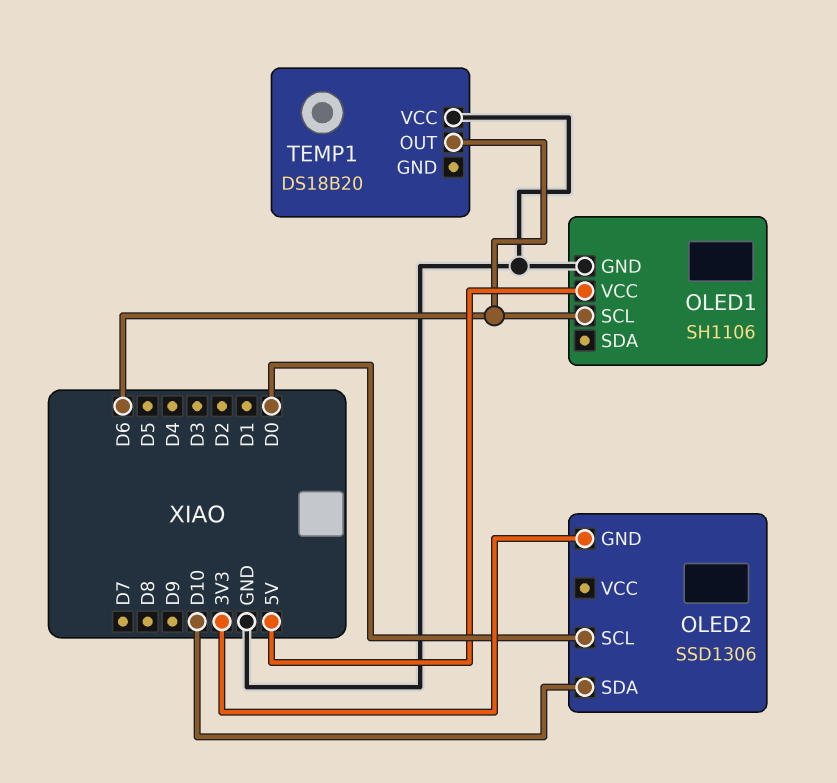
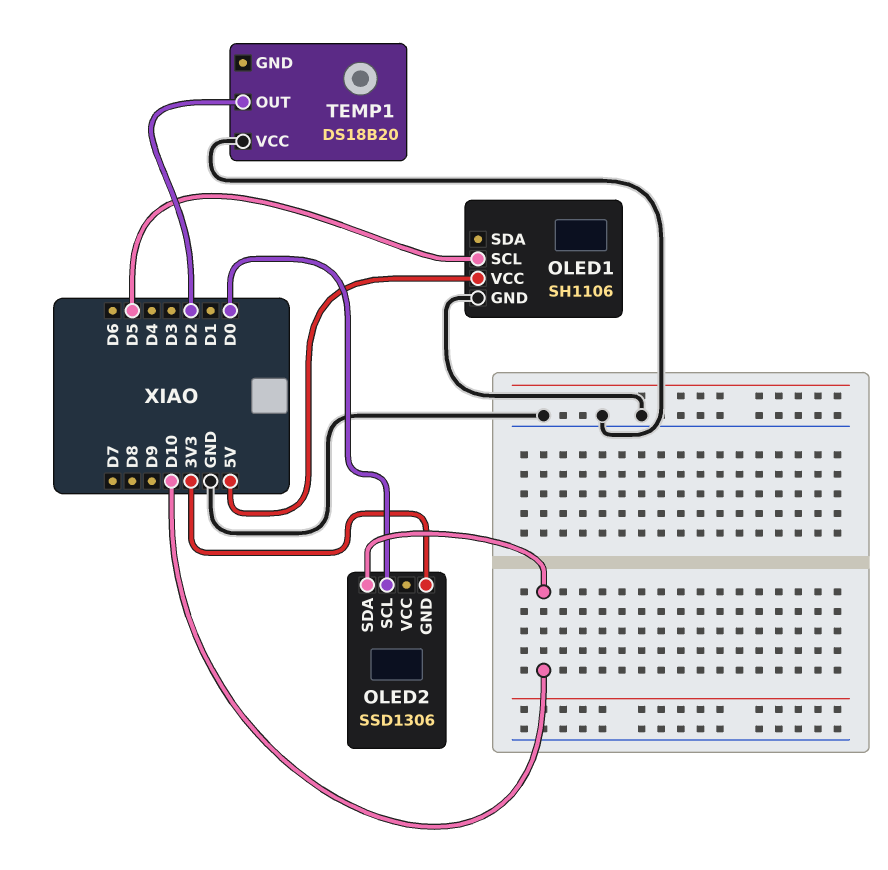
OLED1 pin SCL: D6 -> D5
TEMP1 pin OUT: D6 -> D2

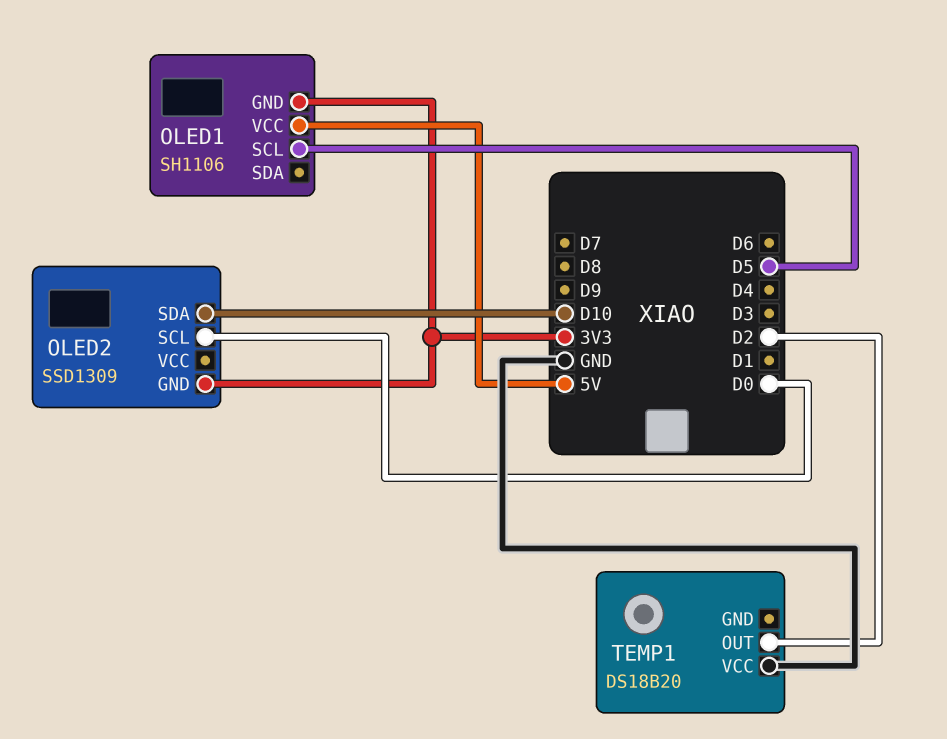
OLED1 pin GND: GND -> 3V3
OLED2: SSD1306 -> SSD1309

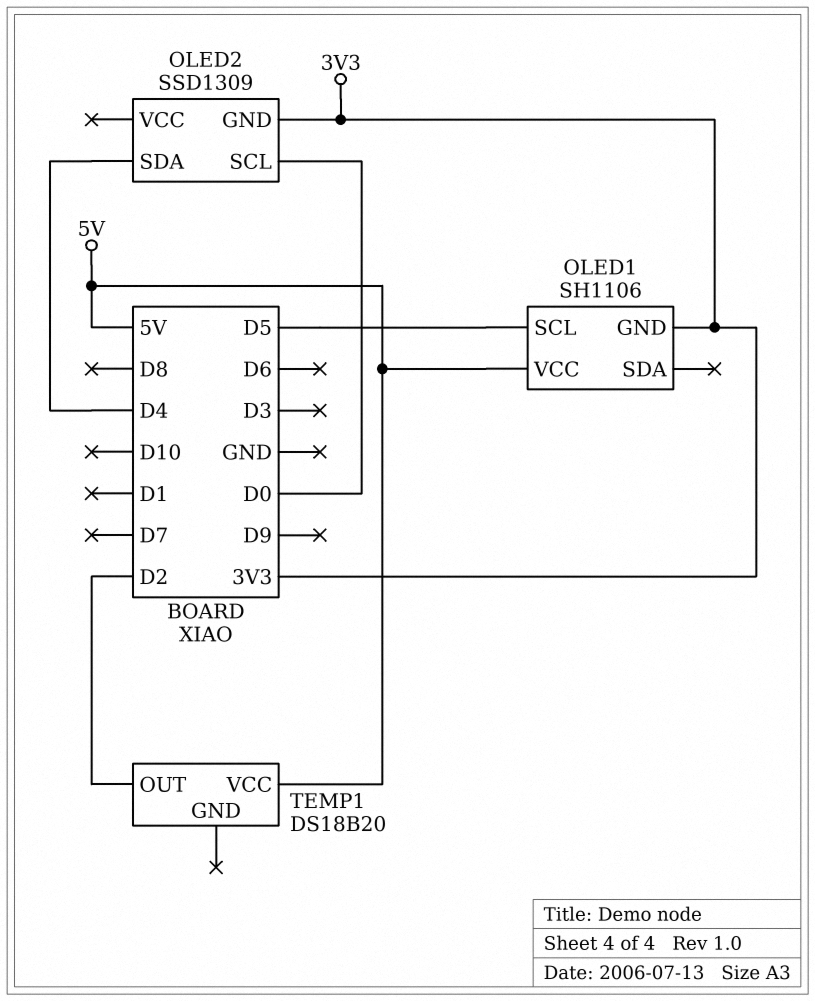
OLED2 pin SDA: D10 -> D4
TEMP1 pin VCC: GND -> 5V

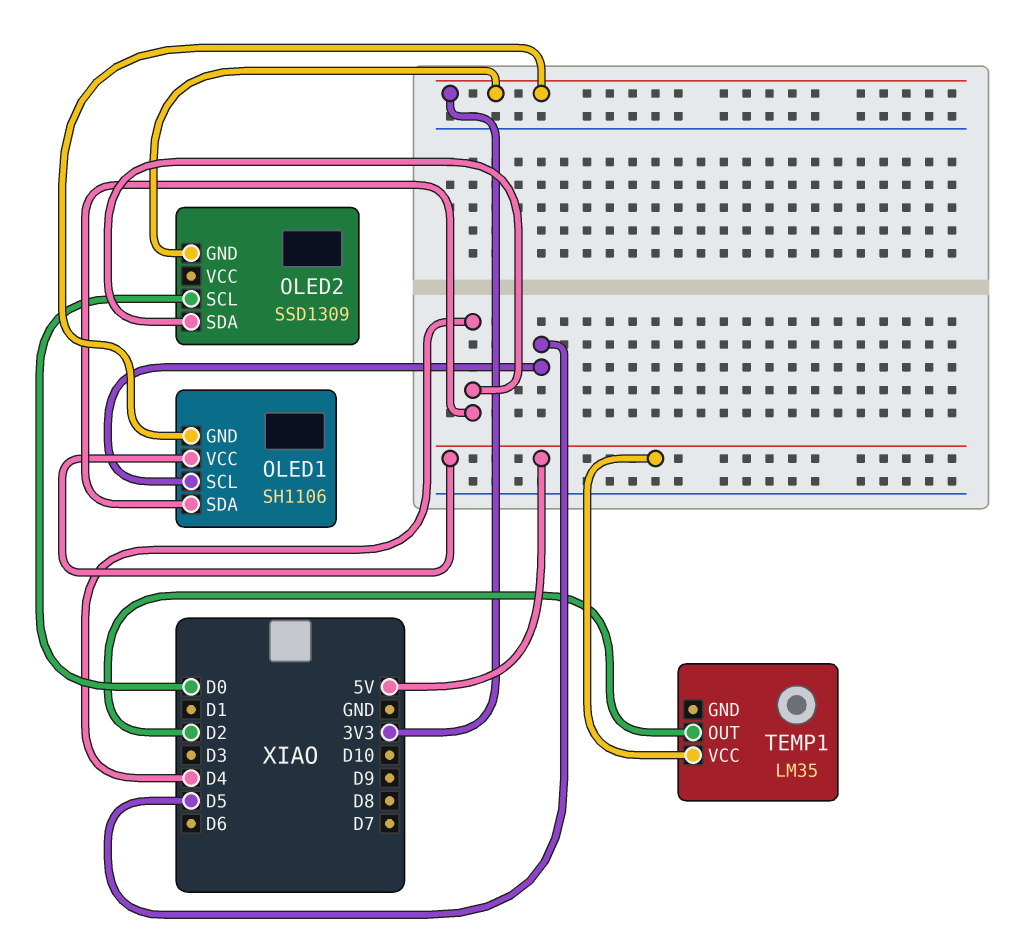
OLED1 pin SDA: none -> D4
TEMP1: DS18B20 -> LM35

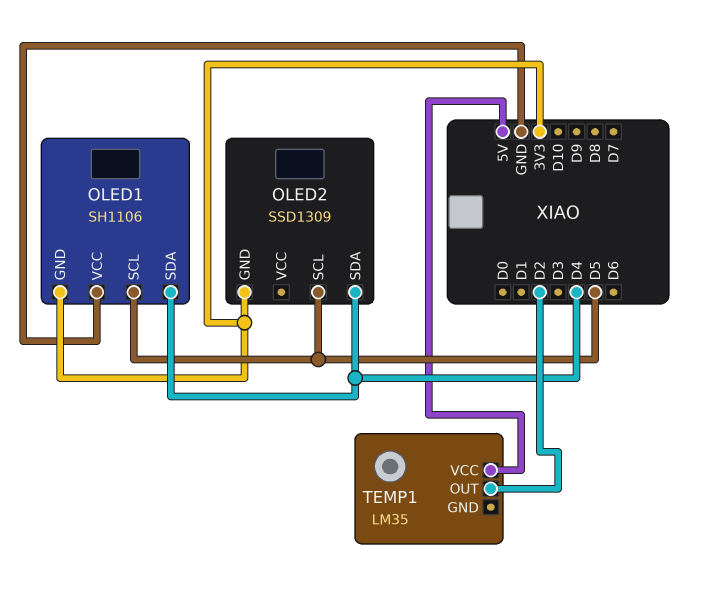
OLED1 pin VCC: 5V -> GND
OLED2 pin SCL: D0 -> D5

